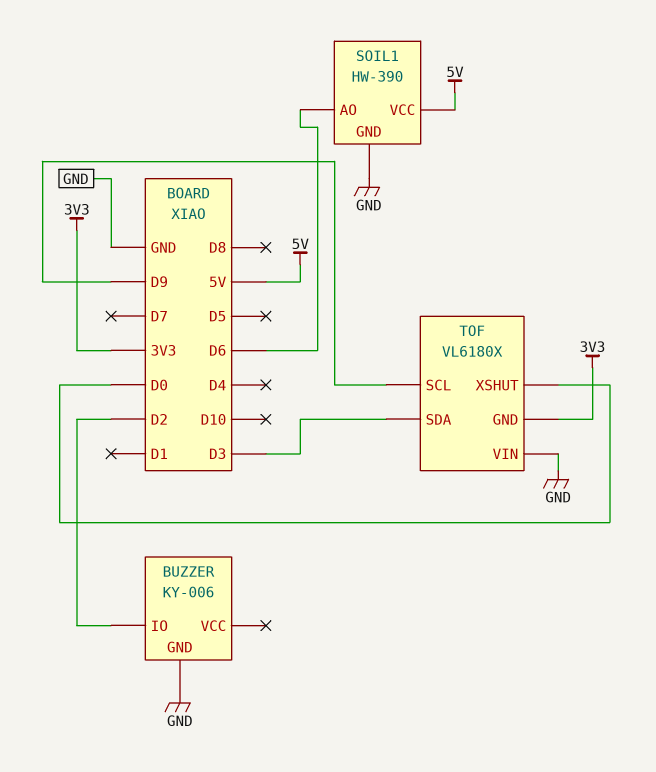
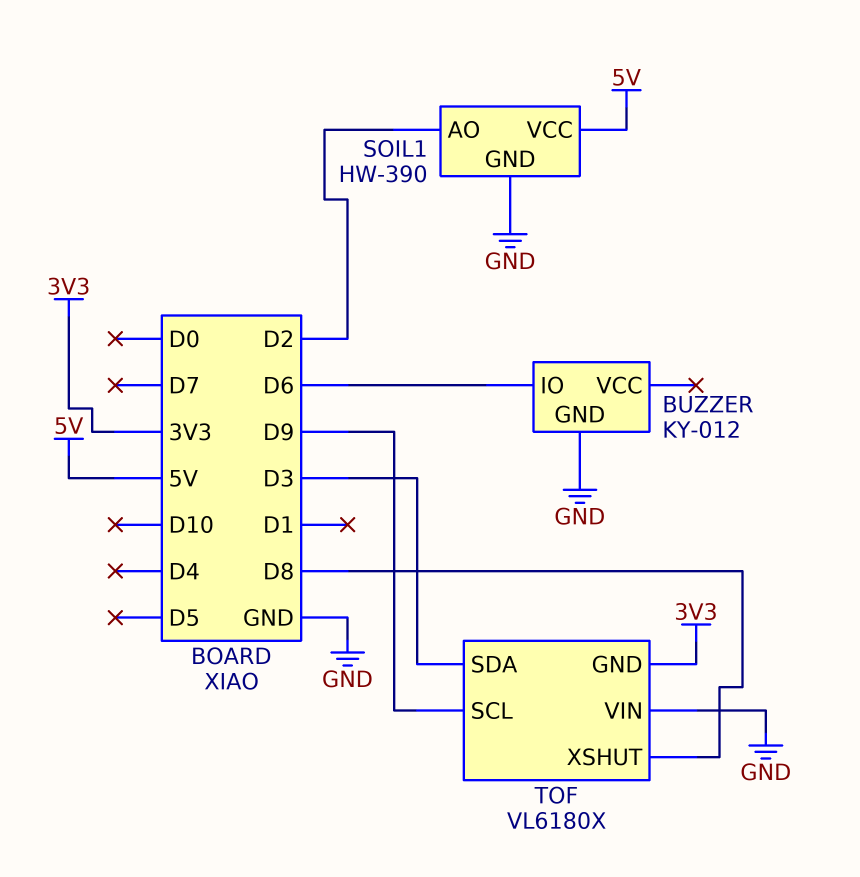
BUZZER: KY-006 -> KY-012
BUZZER pin IO: D2 -> D6
SOIL1 pin AO: D6 -> D2
TOF pin XSHUT: D0 -> D8

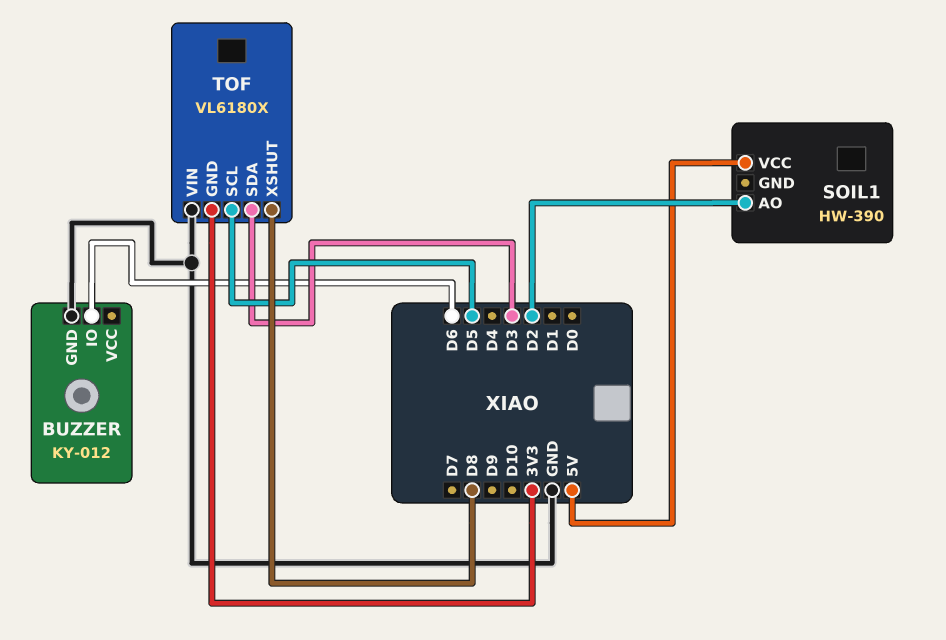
SOIL1 pin GND: GND -> none
TOF pin SCL: D9 -> D5

